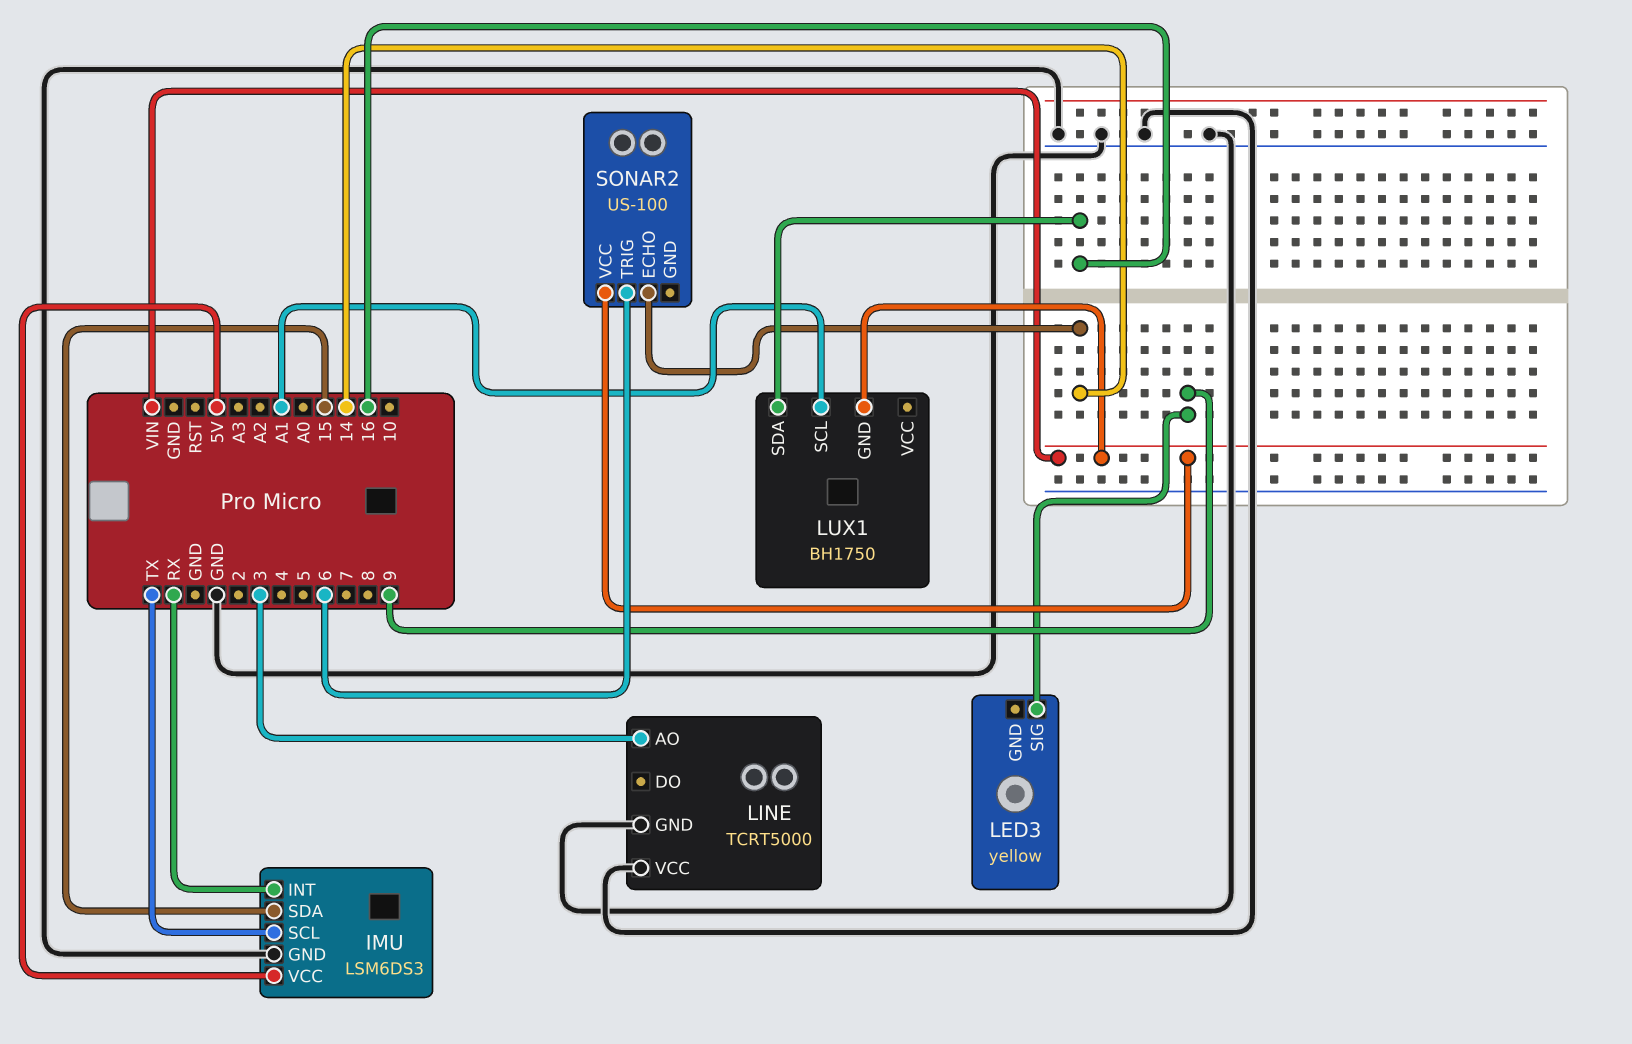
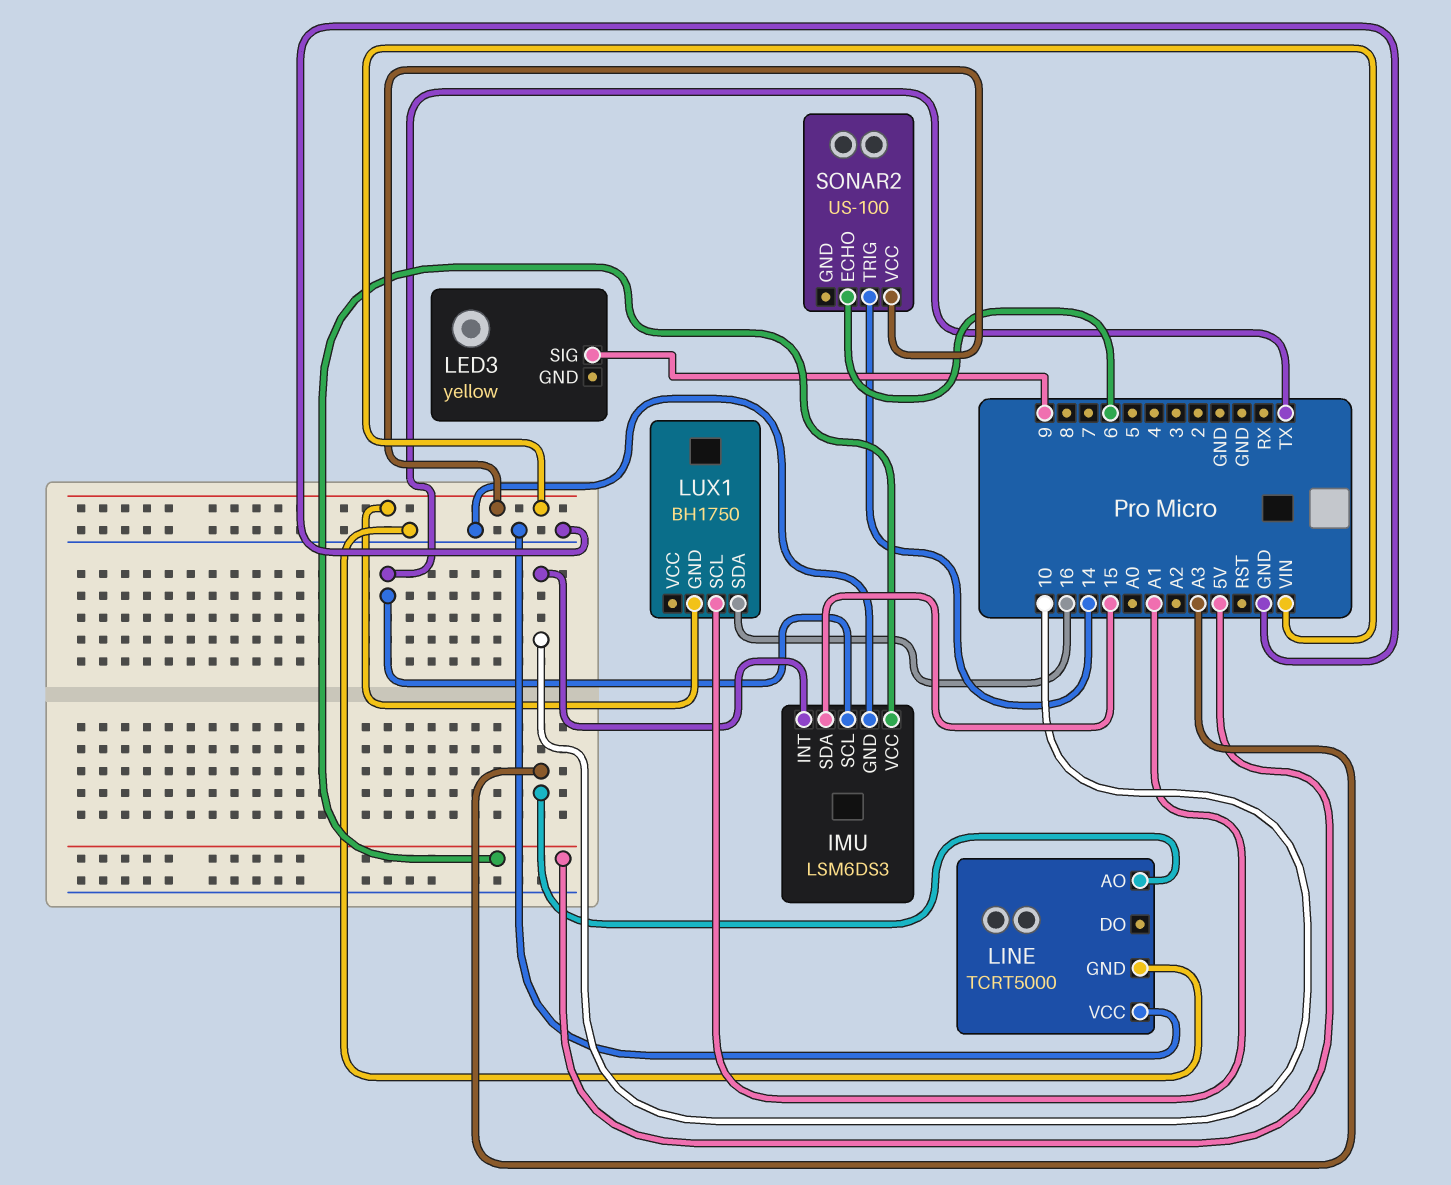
IMU pin INT: RX -> 10
LINE pin AO: 3 -> A3
SONAR2 pin ECHO: 14 -> 6
SONAR2 pin TRIG: 6 -> 14

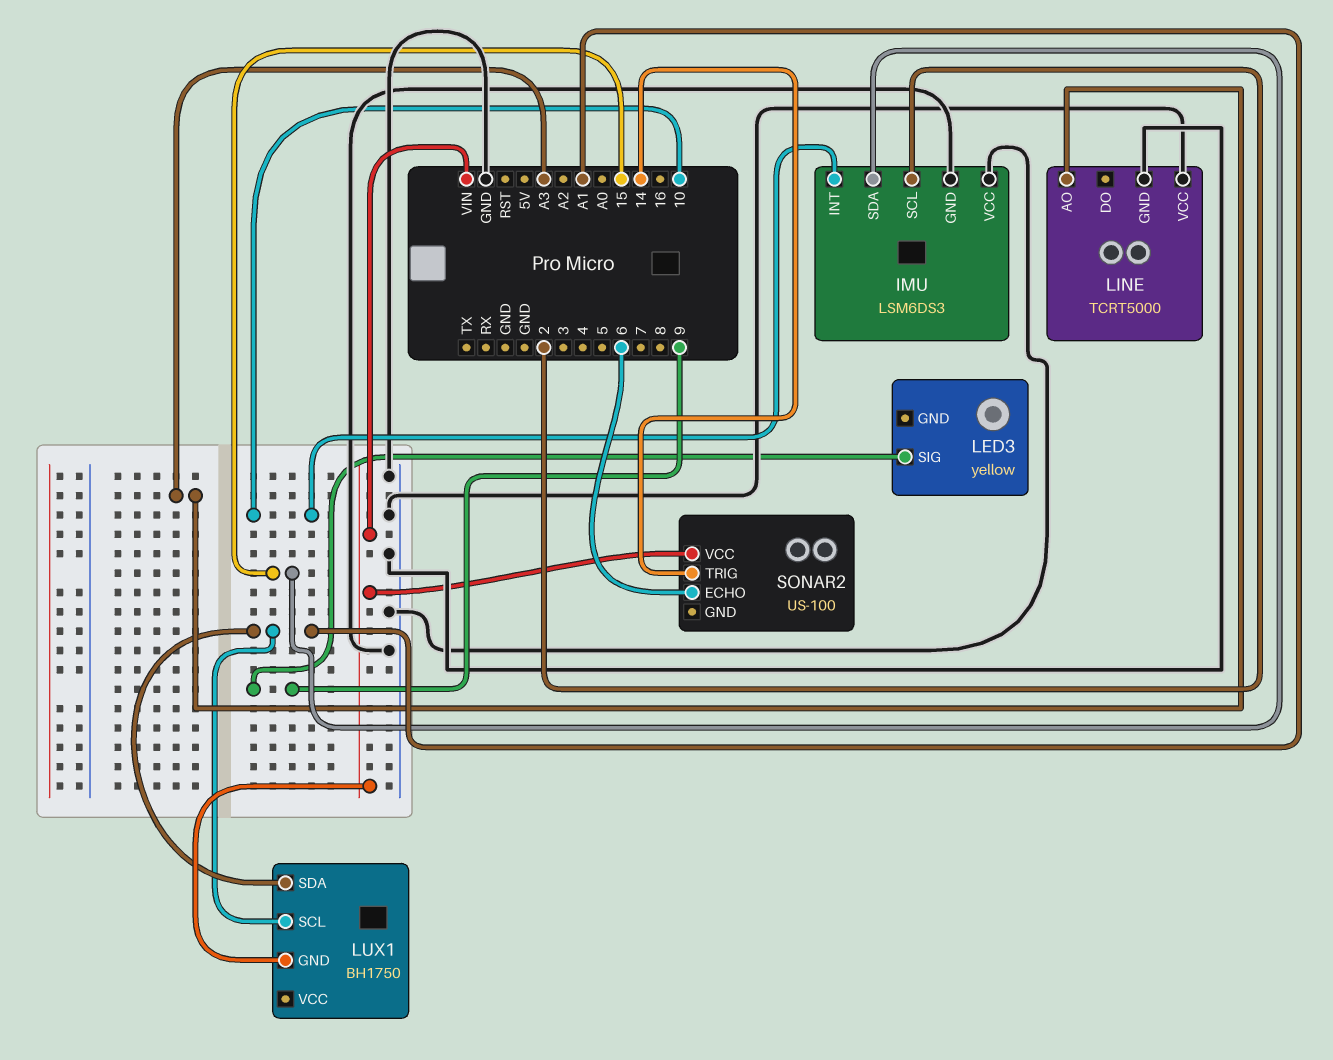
IMU pin SCL: TX -> 2
IMU pin VCC: 5V -> GND
LUX1 pin SDA: 16 -> A1

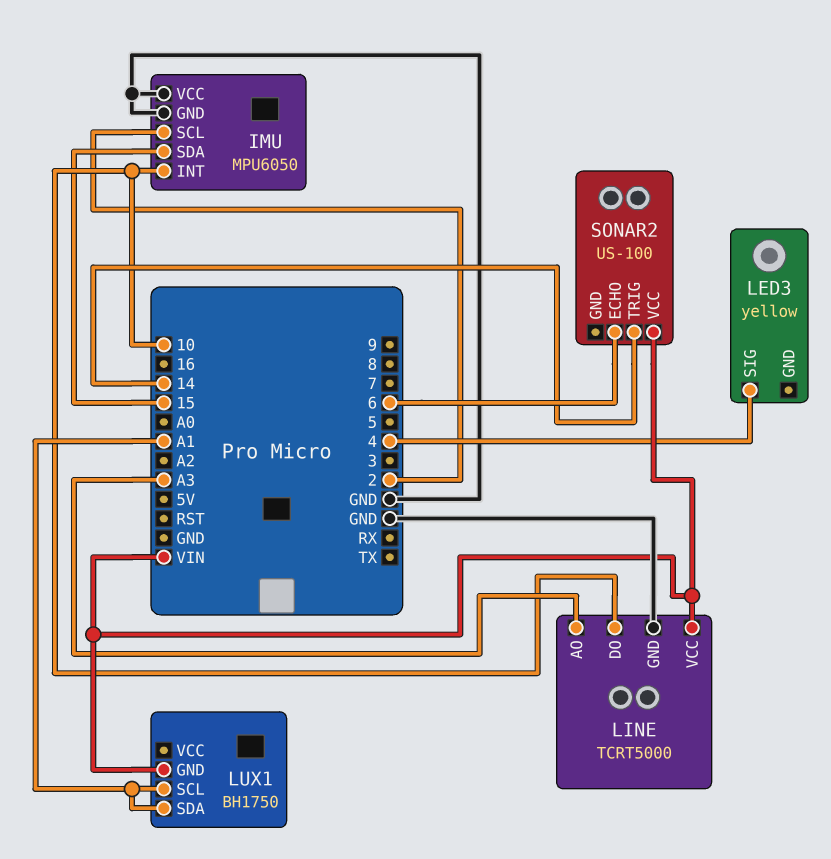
IMU: LSM6DS3 -> MPU6050
LED3 pin SIG: 9 -> 4
LINE pin DO: none -> 10
LINE pin VCC: GND -> VIN

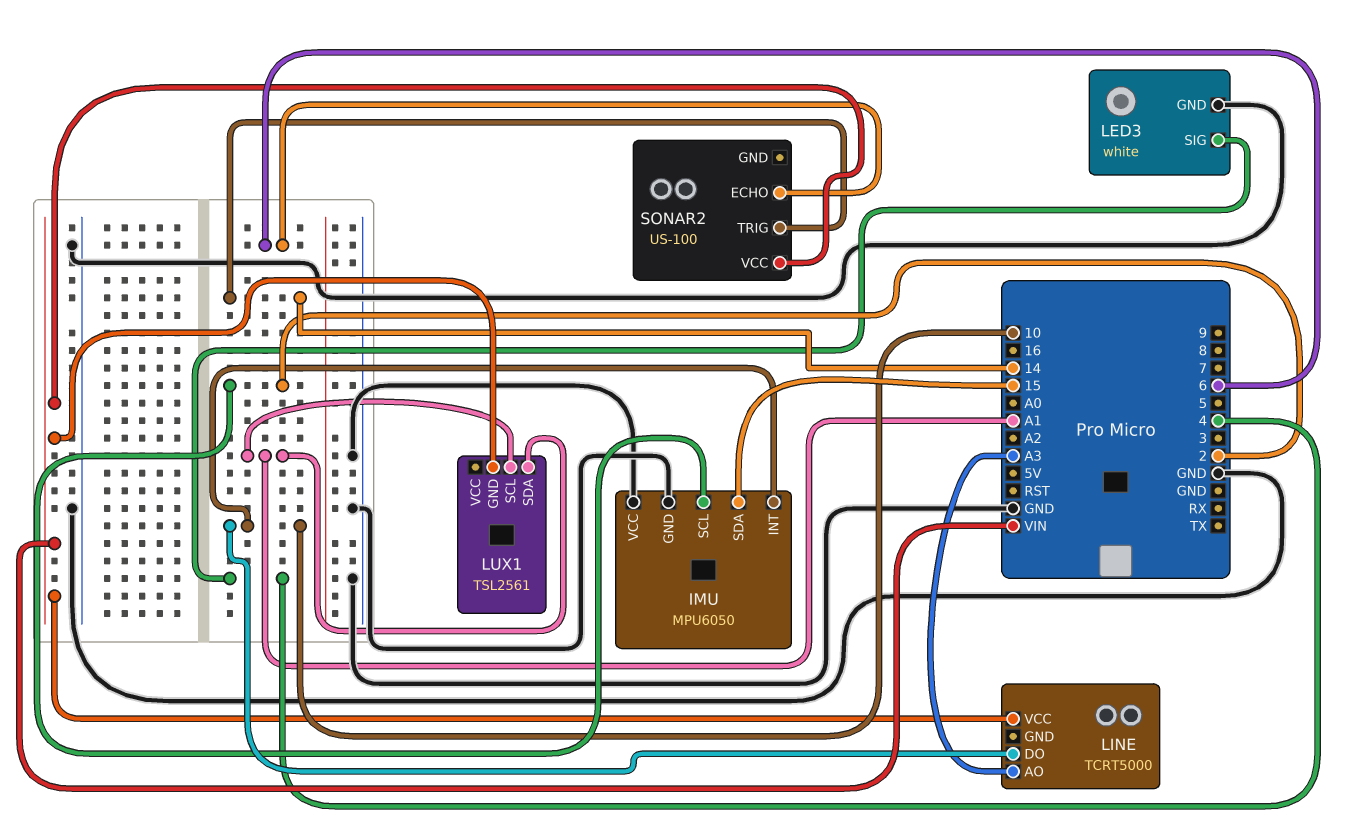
LED3: yellow -> white
LED3 pin GND: none -> GND
LINE pin GND: GND -> none
LUX1: BH1750 -> TSL2561

